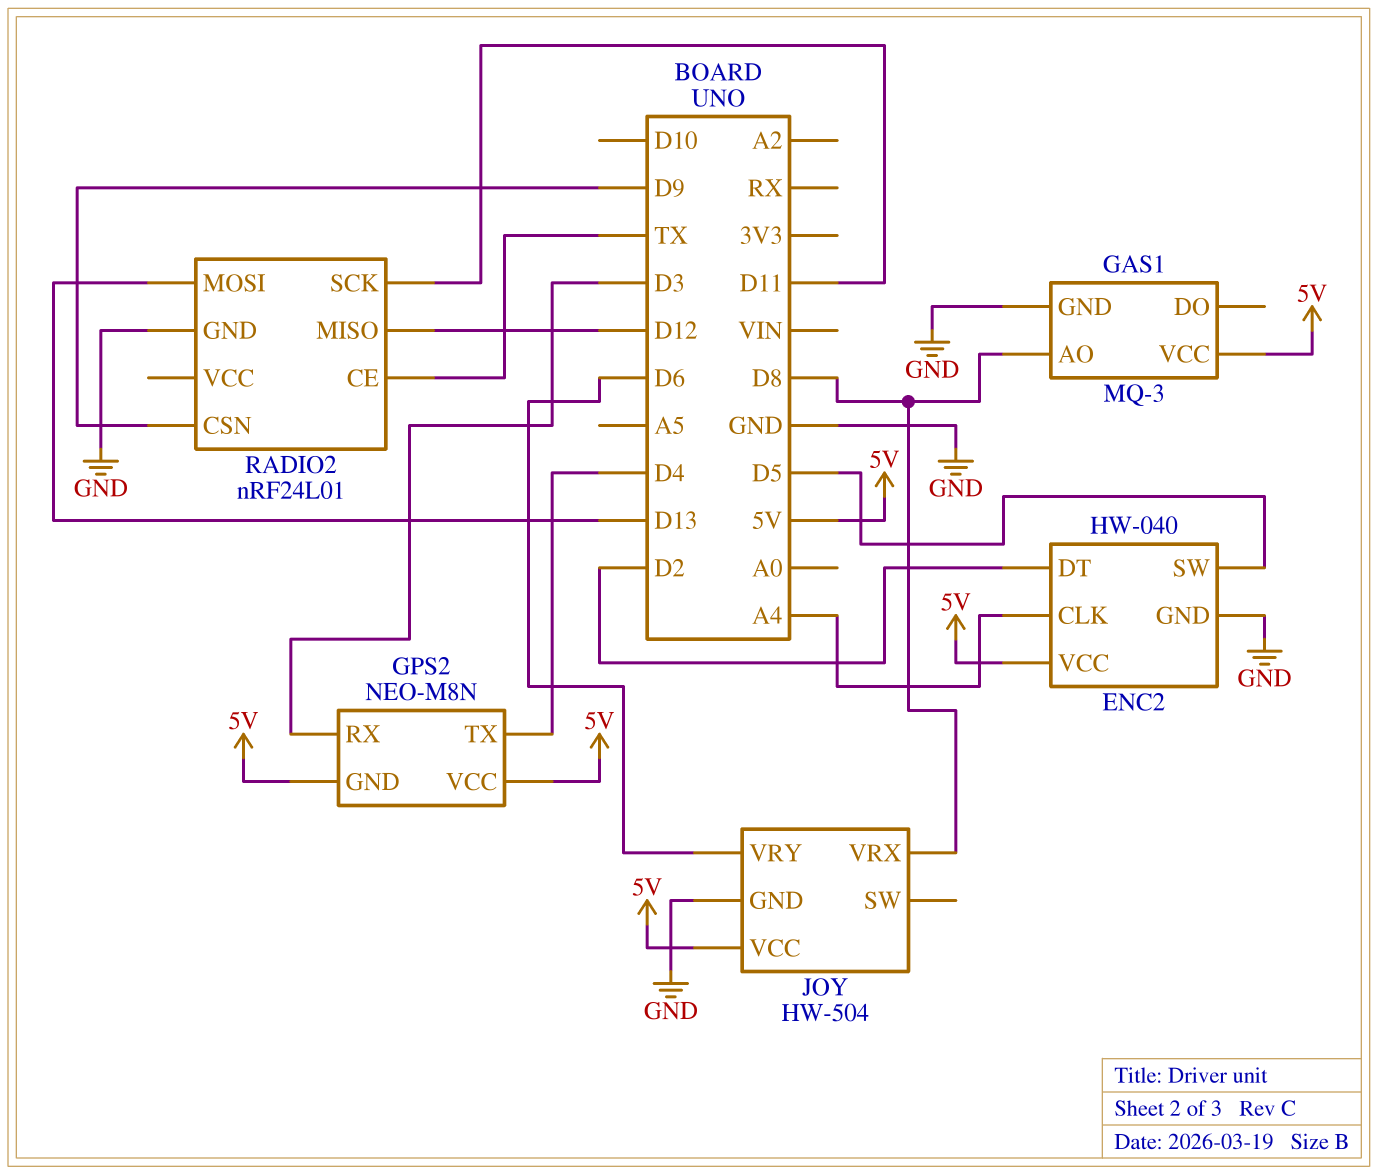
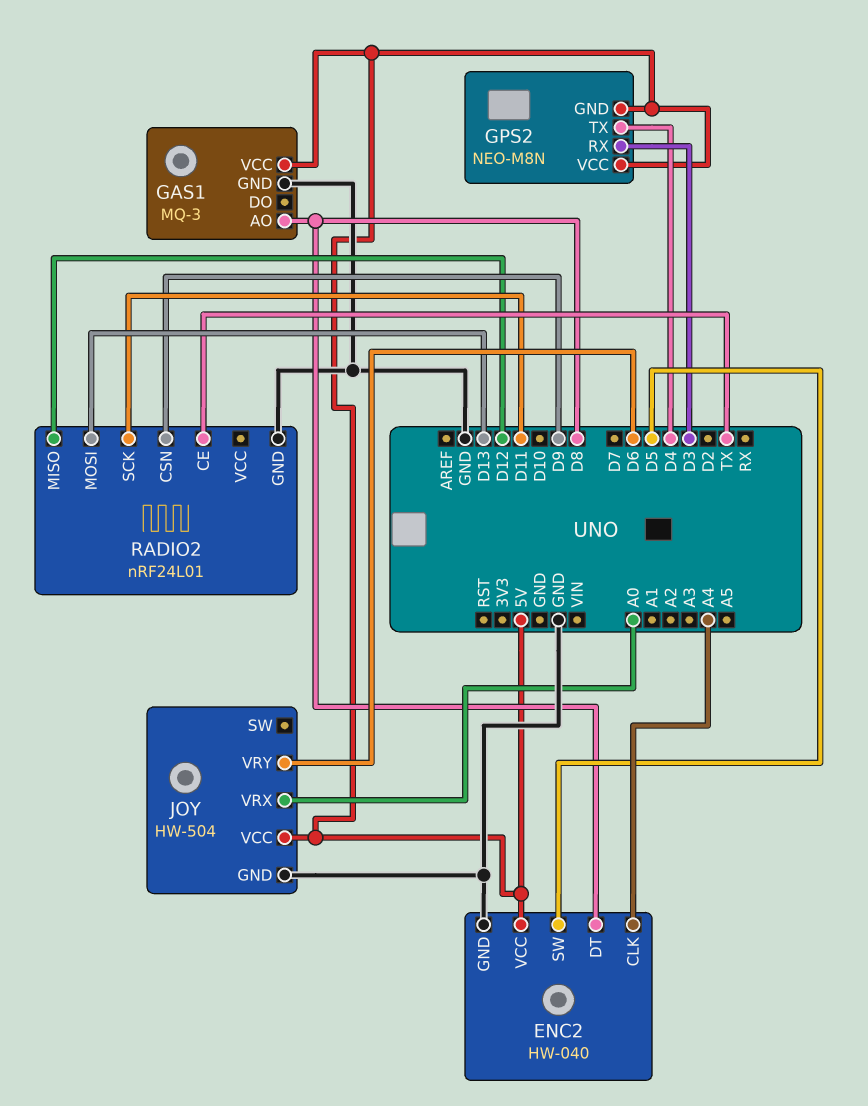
ENC2 pin DT: D2 -> D8
JOY pin VRX: D8 -> A0

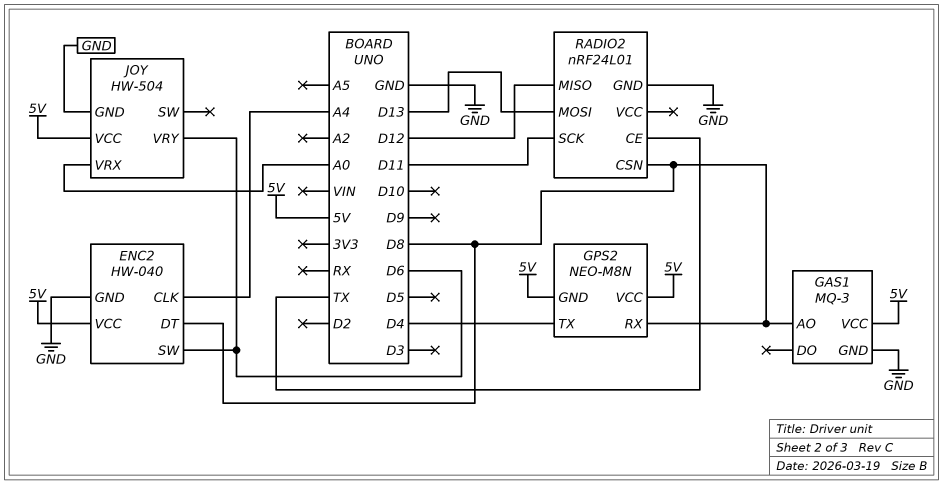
ENC2 pin SW: D5 -> D6
GPS2 pin RX: D3 -> D8
RADIO2 pin CSN: D9 -> D8

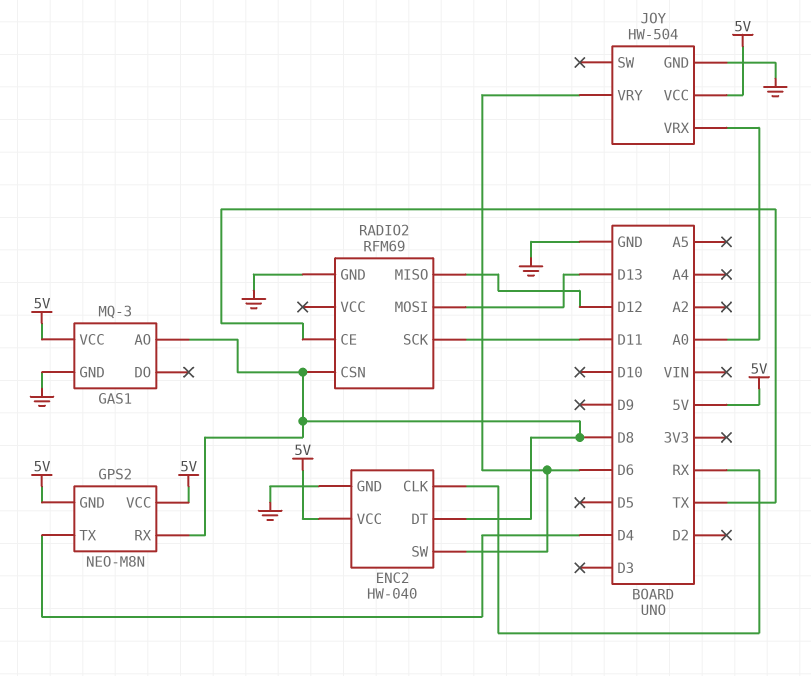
ENC2 pin CLK: A4 -> RX
RADIO2: nRF24L01 -> RFM69

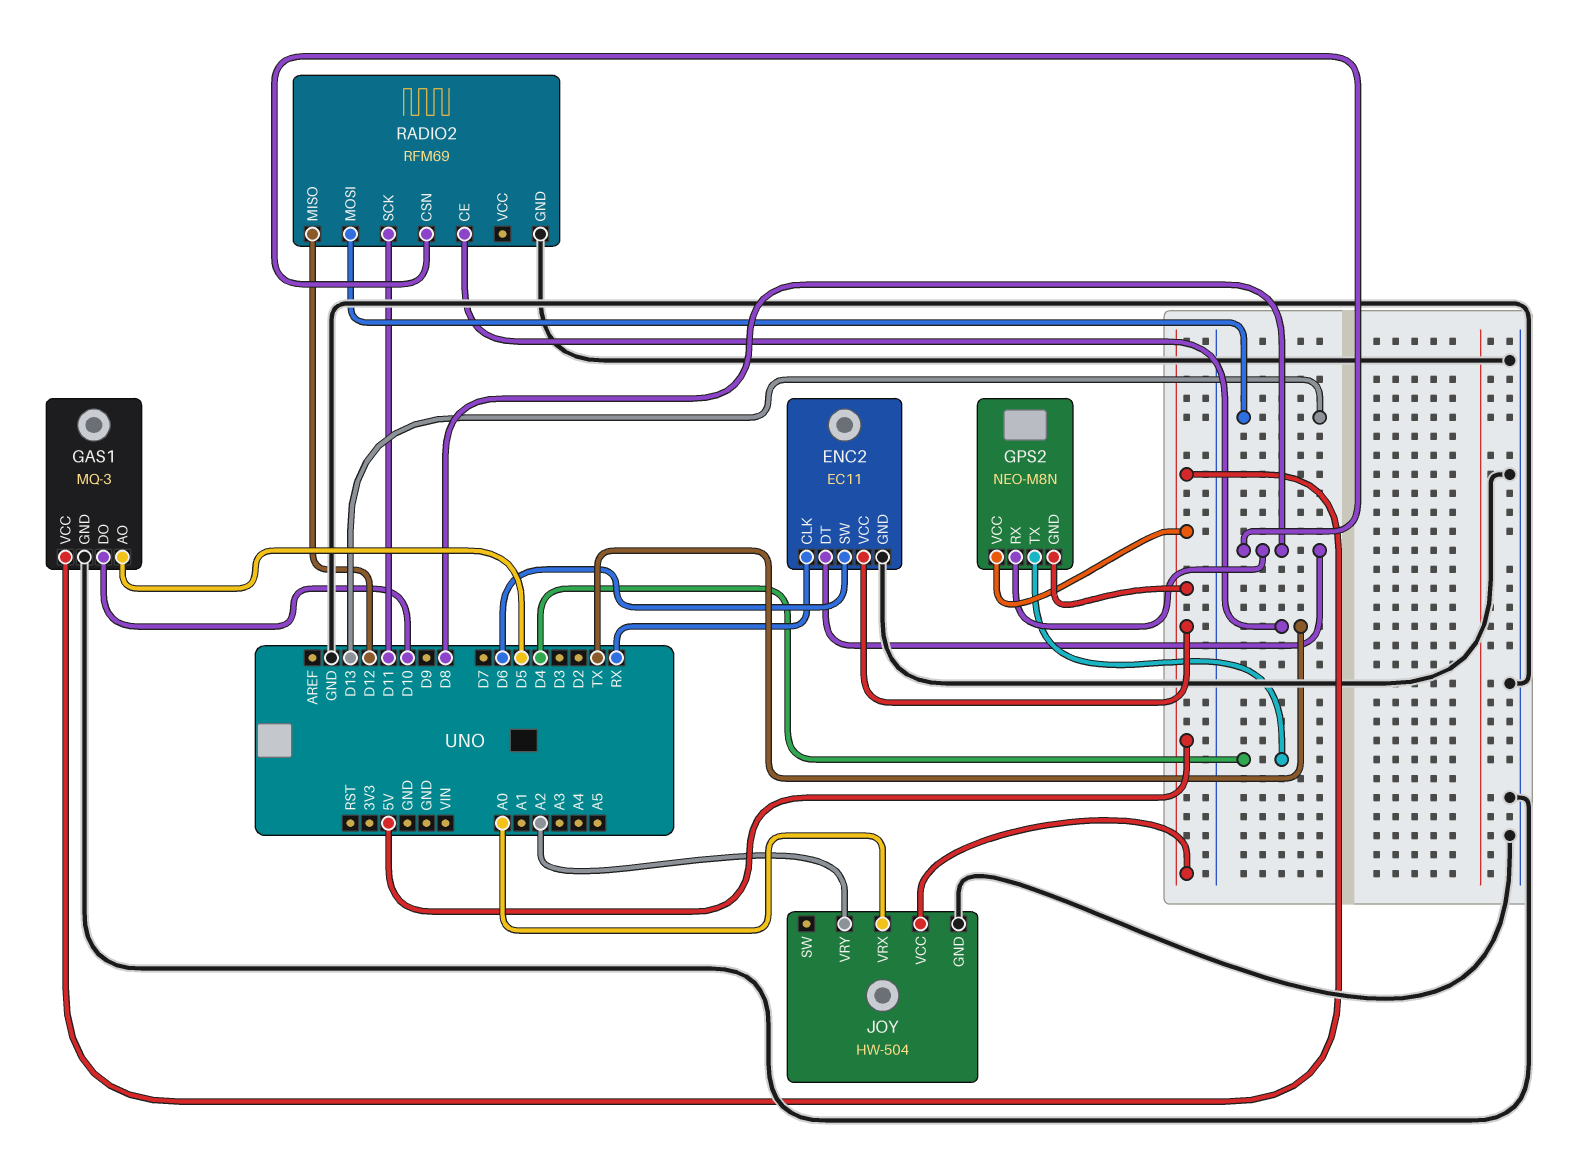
ENC2: HW-040 -> EC11
GAS1 pin AO: D8 -> D5
GAS1 pin DO: none -> D10
JOY pin VRY: D6 -> A2

